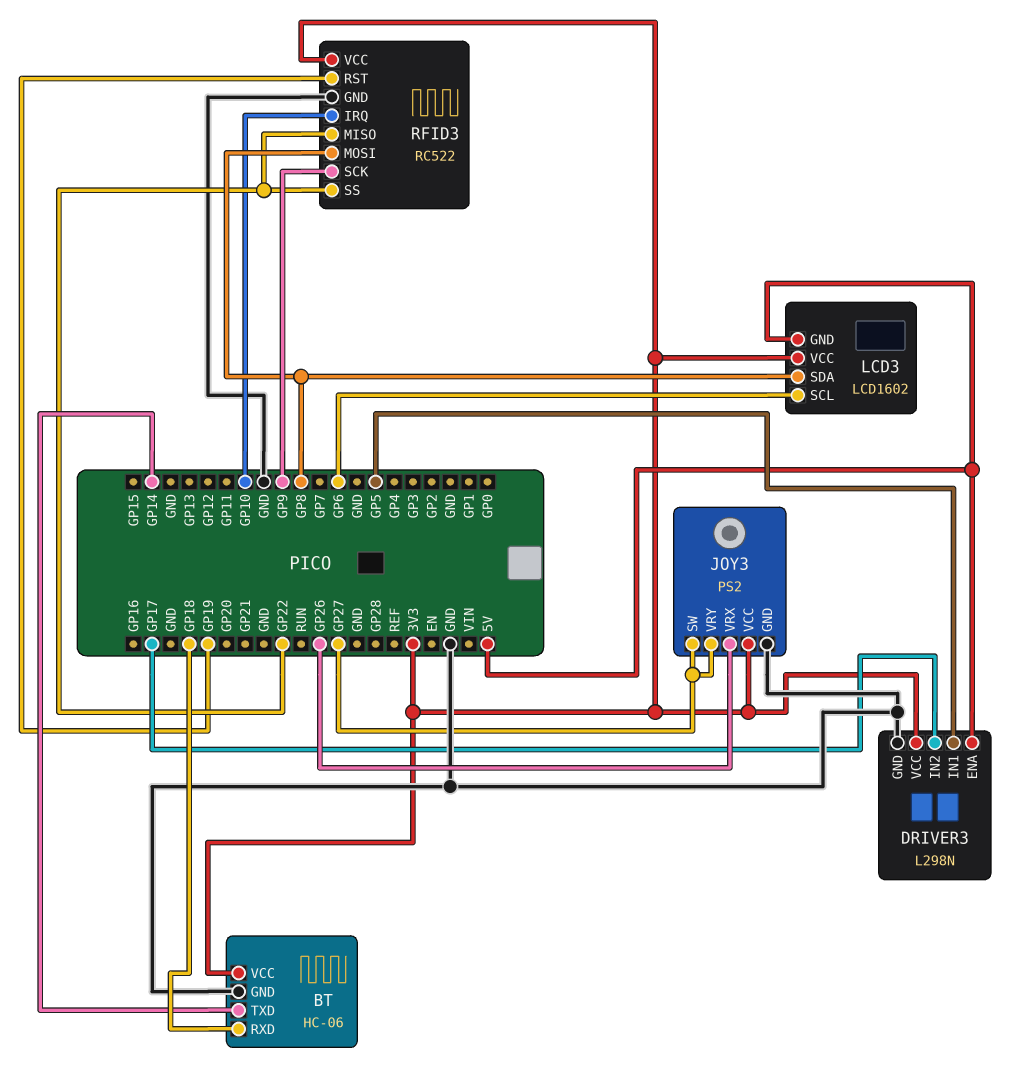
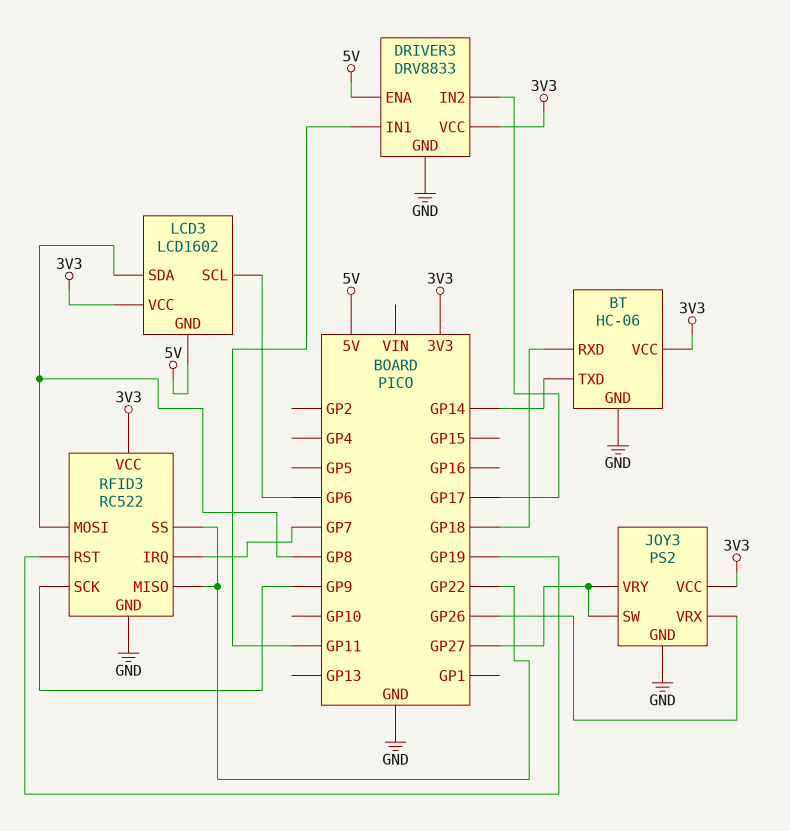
DRIVER3: L298N -> DRV8833
DRIVER3 pin IN1: GP5 -> GP11
RFID3 pin IRQ: GP10 -> GP7

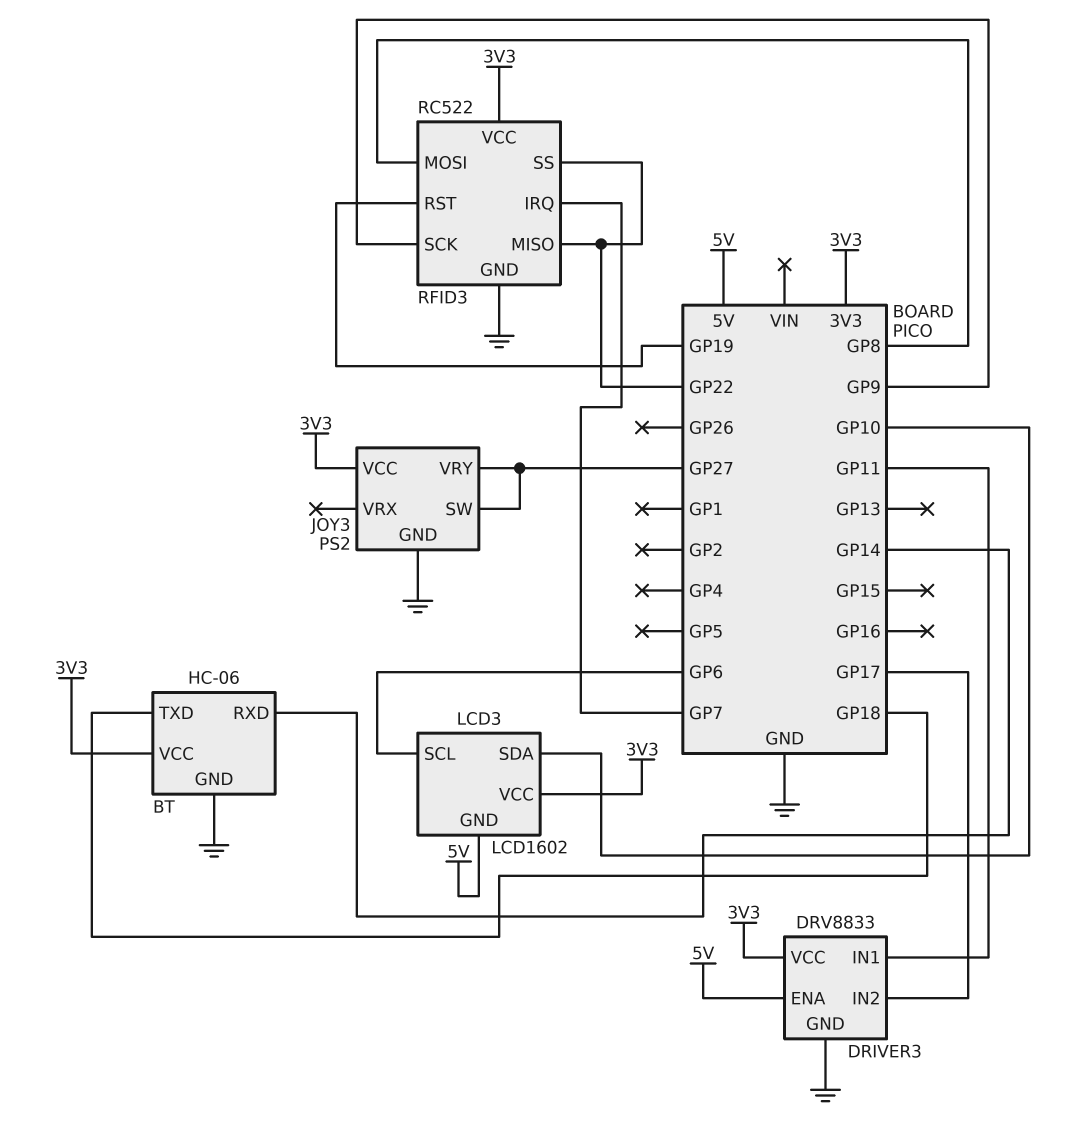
BT pin RXD: GP18 -> GP14
BT pin TXD: GP14 -> GP18
JOY3 pin VRX: GP26 -> none
LCD3 pin SDA: GP8 -> GP10

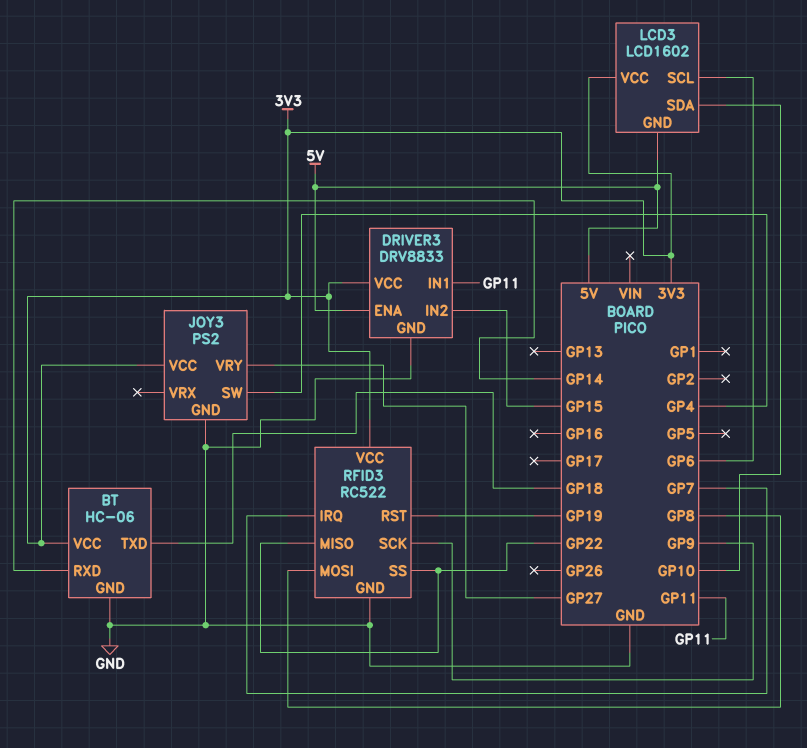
DRIVER3 pin IN2: GP17 -> GP15
JOY3 pin SW: GP27 -> GP4

